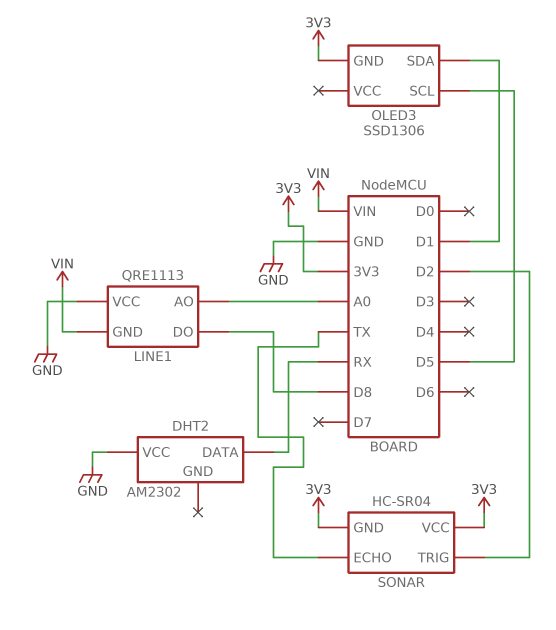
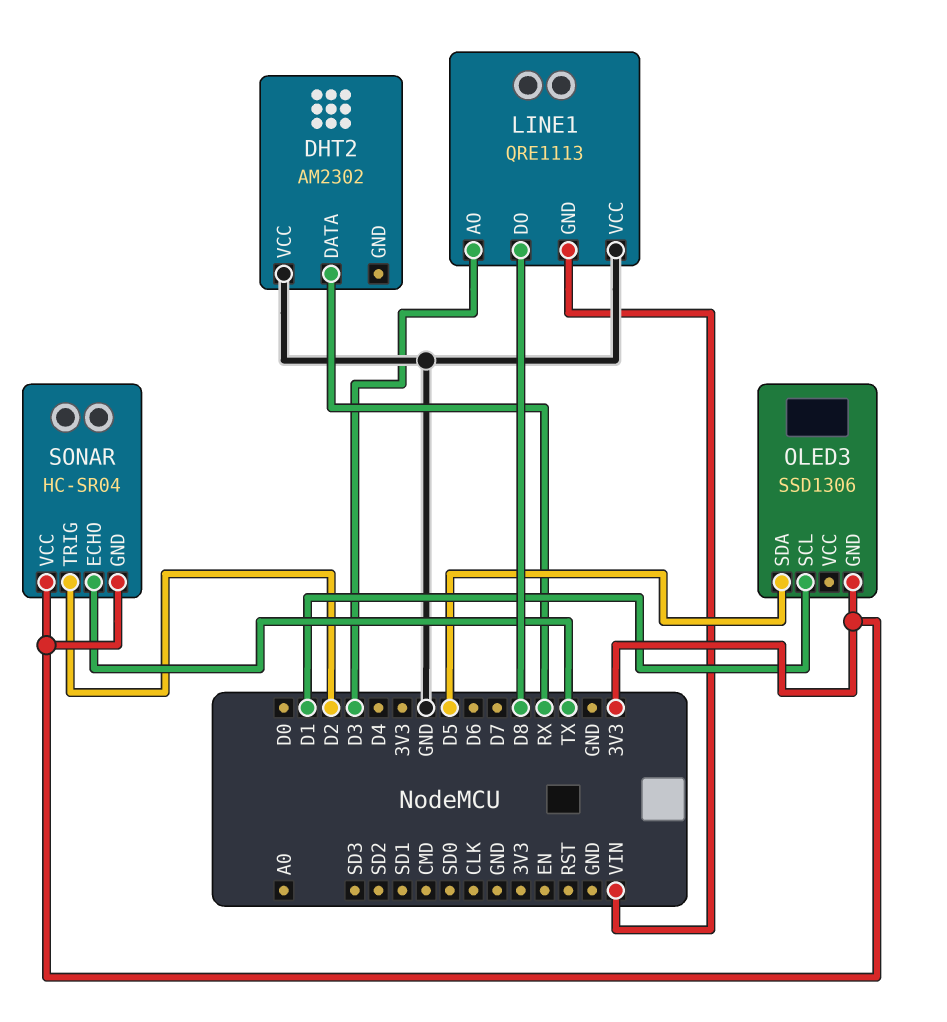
LINE1 pin AO: A0 -> D3
OLED3 pin SCL: D5 -> D1
OLED3 pin SDA: D1 -> D5

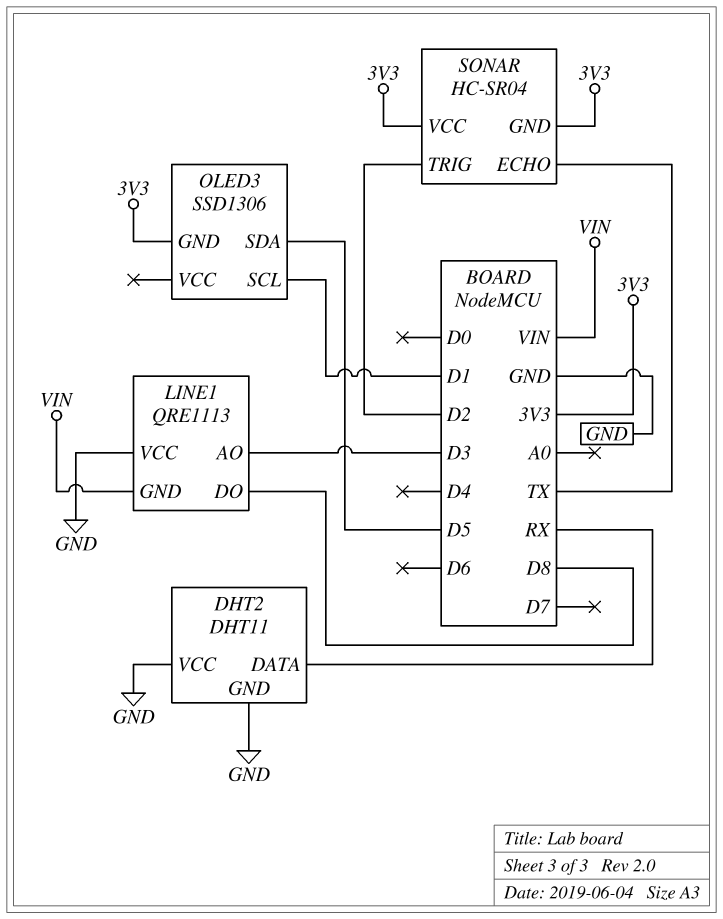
DHT2: AM2302 -> DHT11
DHT2 pin GND: none -> GND

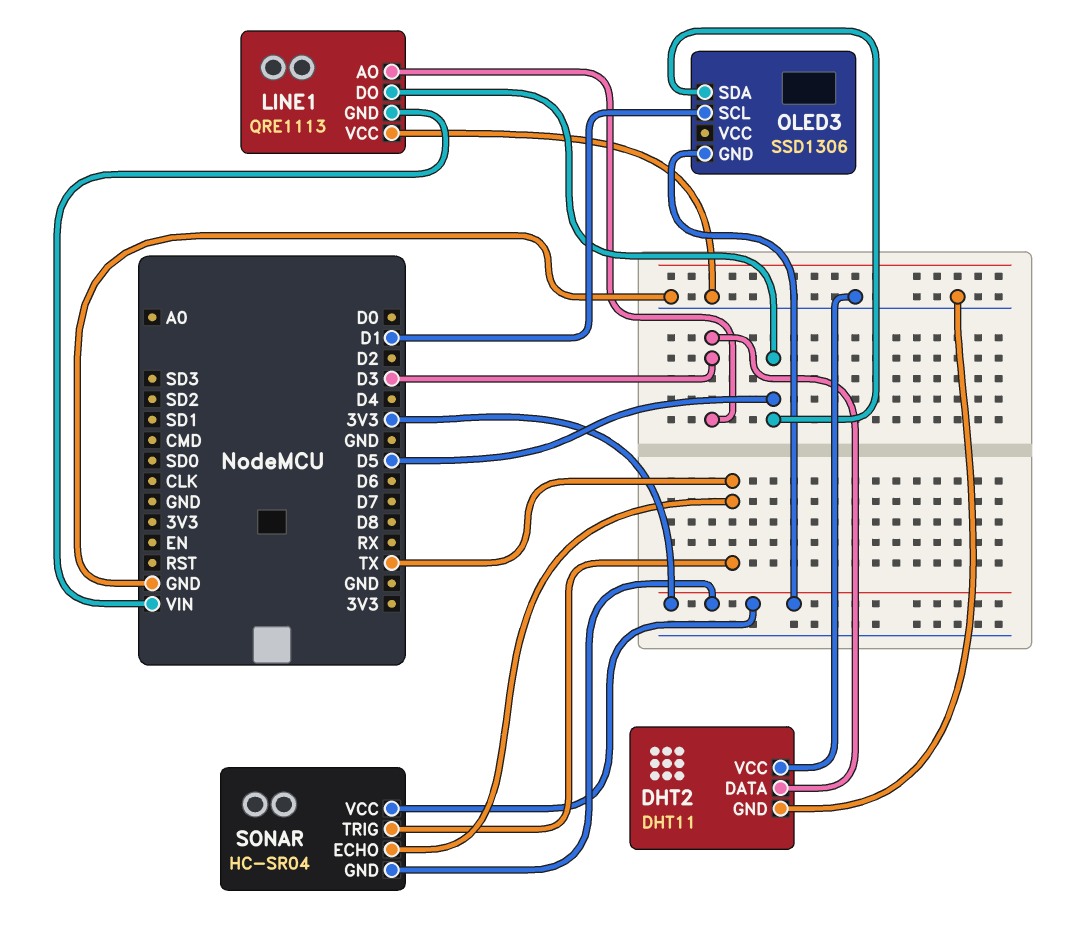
DHT2 pin DATA: RX -> D3
LINE1 pin DO: D8 -> D5
SONAR pin TRIG: D2 -> TX

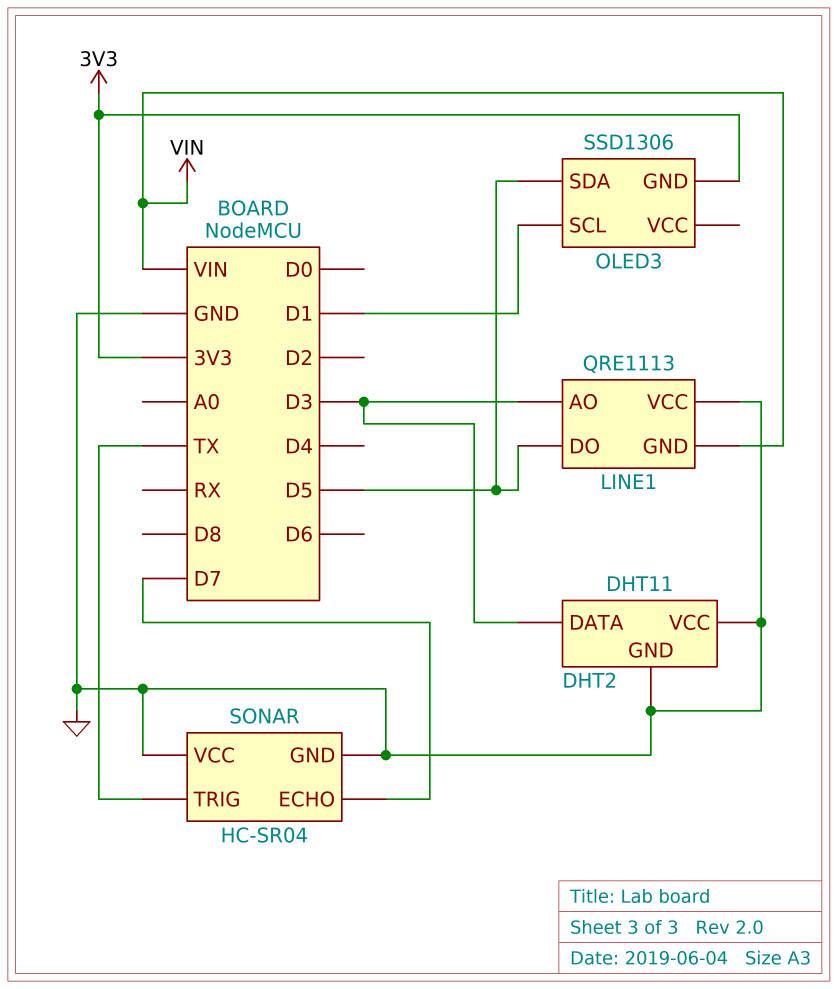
SONAR pin ECHO: TX -> D7
SONAR pin GND: 3V3 -> GND
SONAR pin VCC: 3V3 -> GND

